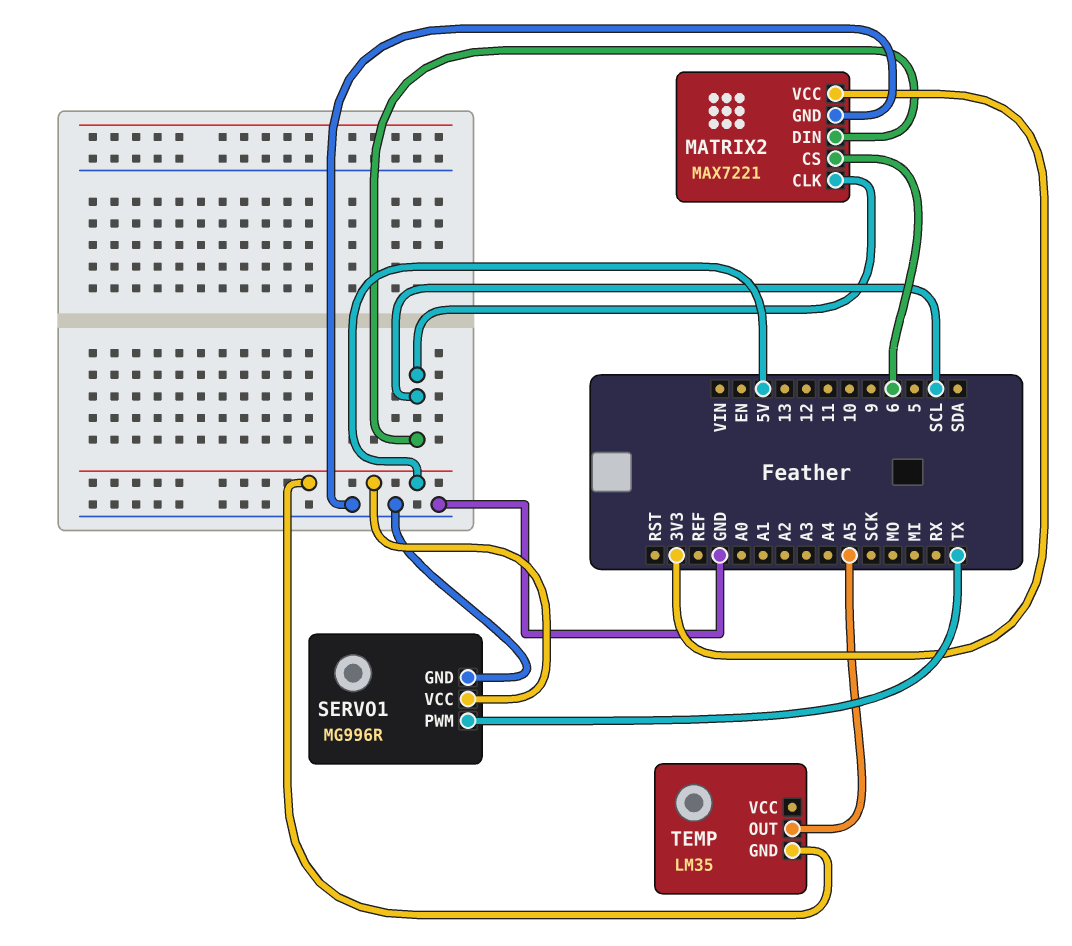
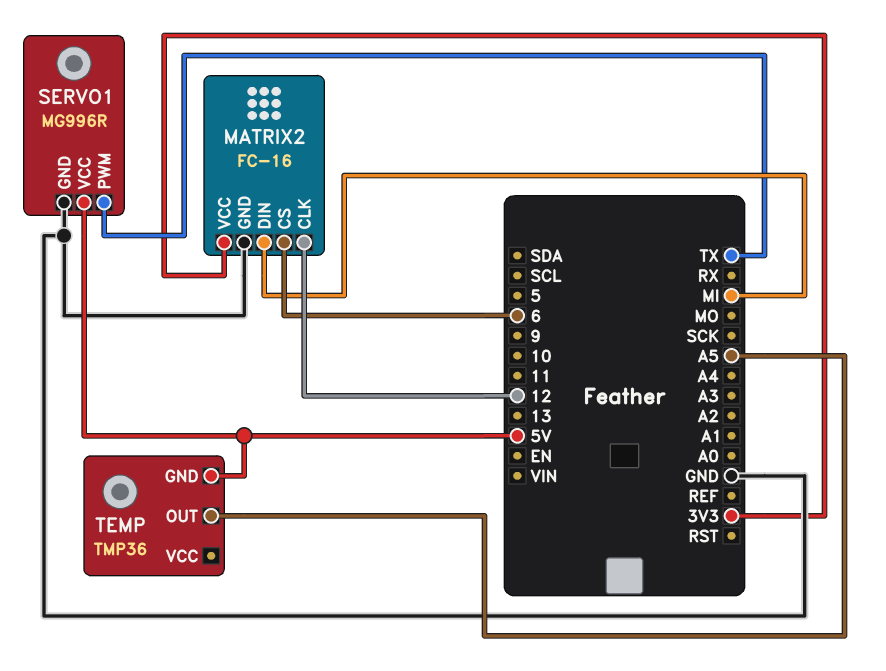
MATRIX2: MAX7221 -> FC-16
MATRIX2 pin CLK: SCL -> 12
MATRIX2 pin DIN: SCL -> MI
TEMP: LM35 -> TMP36

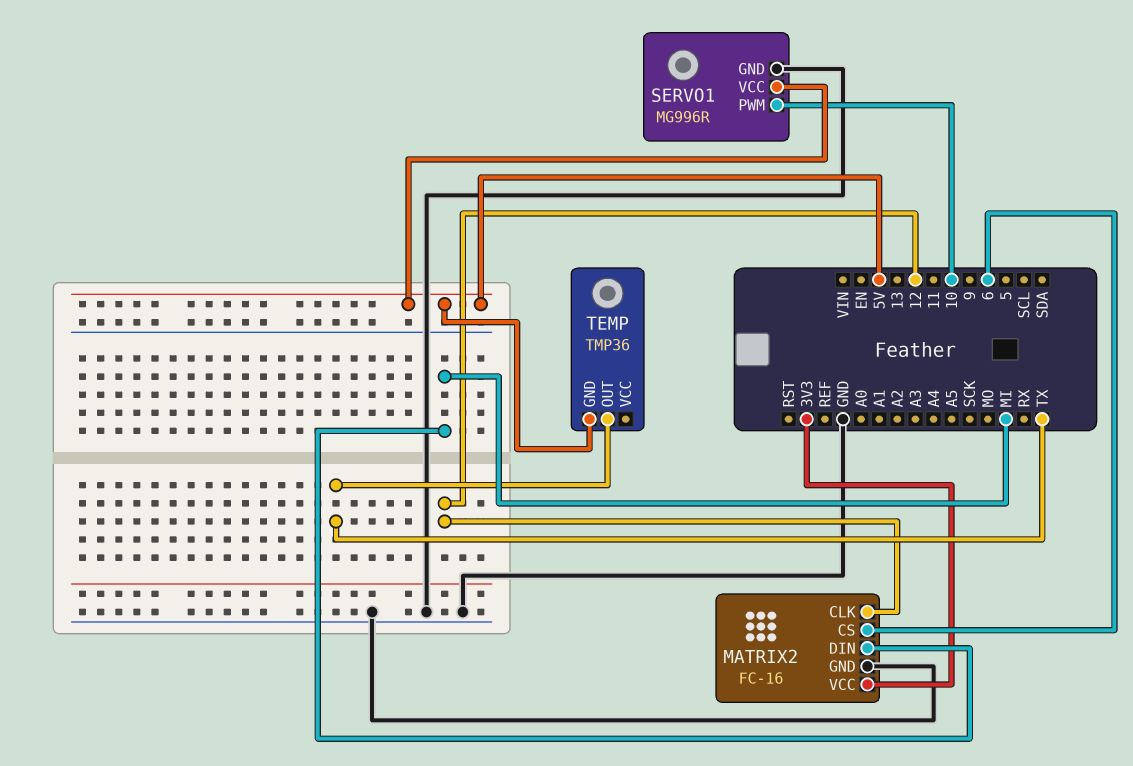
SERVO1 pin PWM: TX -> 10
TEMP pin OUT: A5 -> TX

